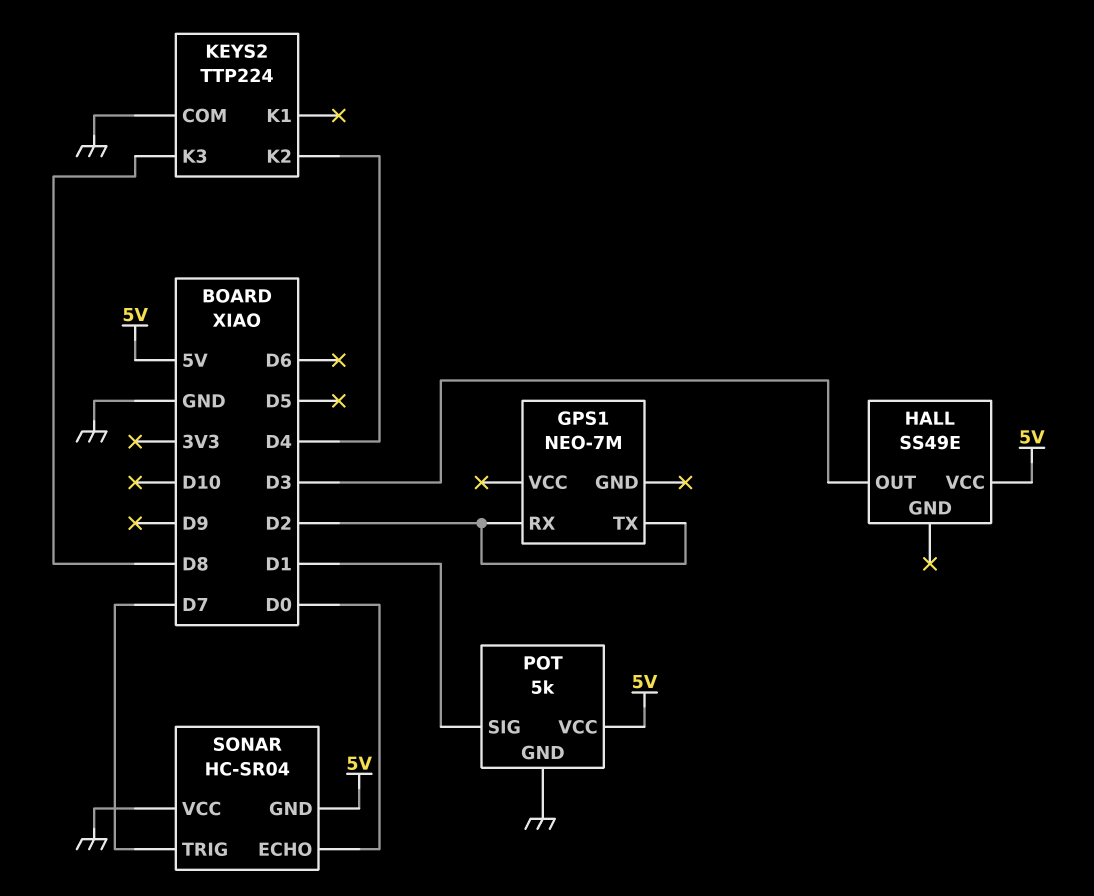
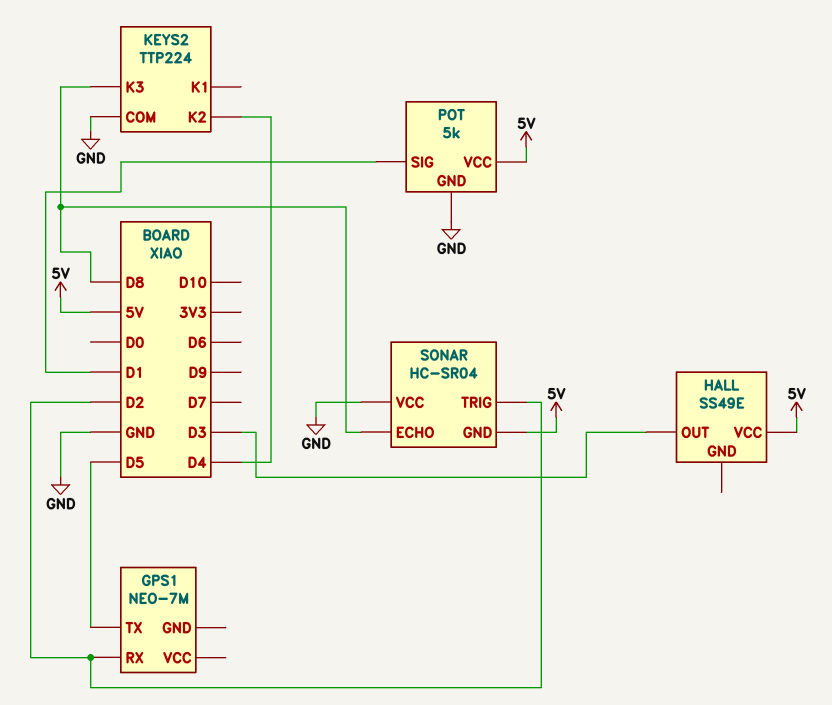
GPS1 pin TX: D2 -> D5
SONAR pin ECHO: D0 -> D8
SONAR pin TRIG: D7 -> D2

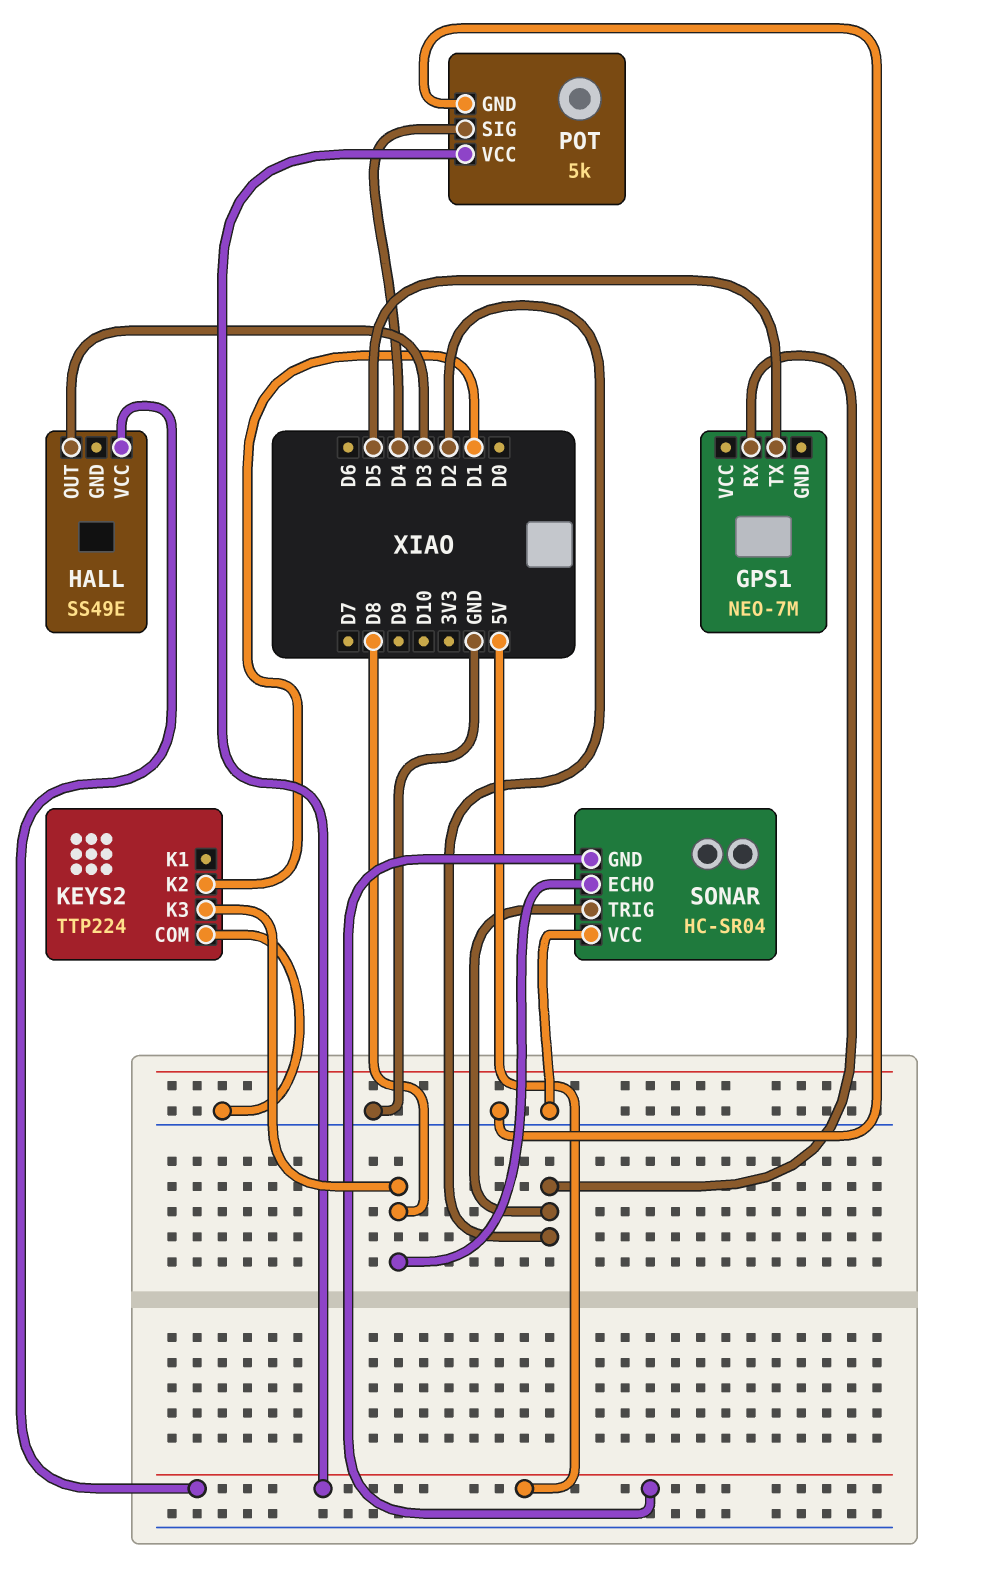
KEYS2 pin K2: D4 -> D1
POT pin SIG: D1 -> D4

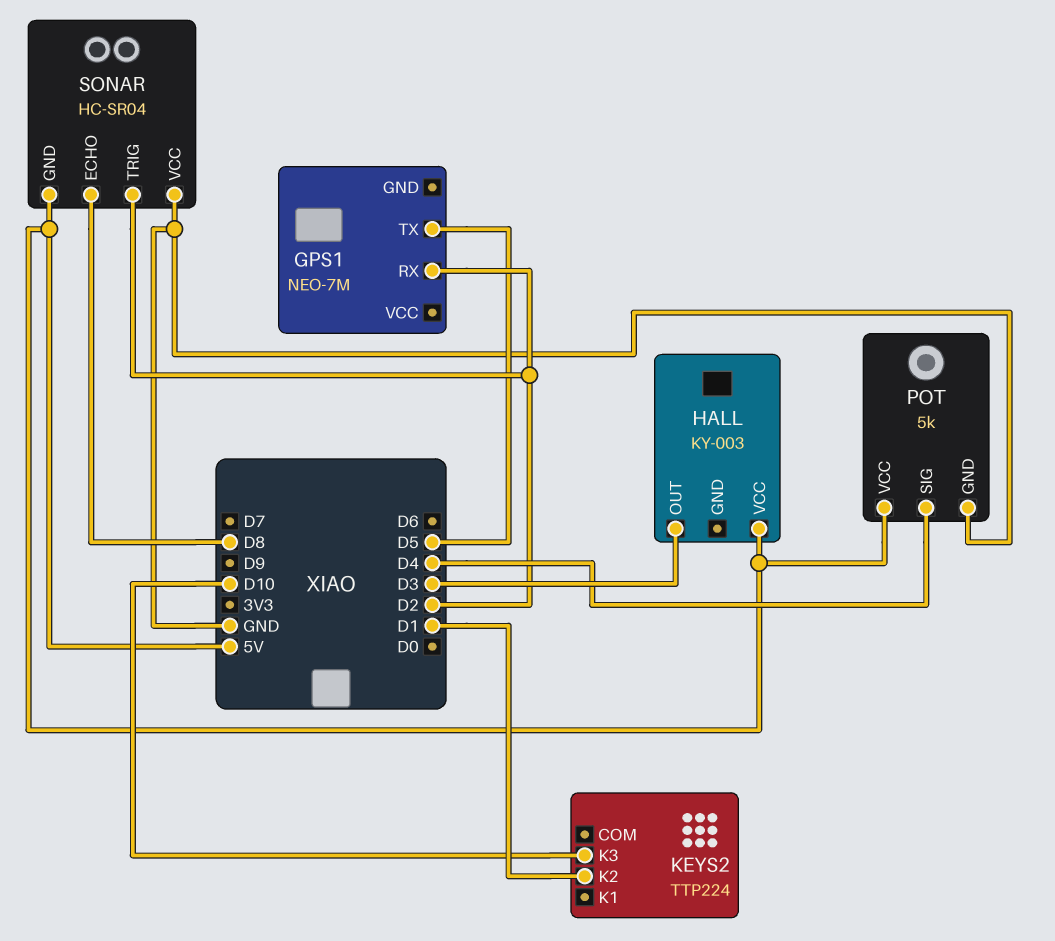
HALL: SS49E -> KY-003
KEYS2 pin COM: GND -> none
KEYS2 pin K3: D8 -> D10

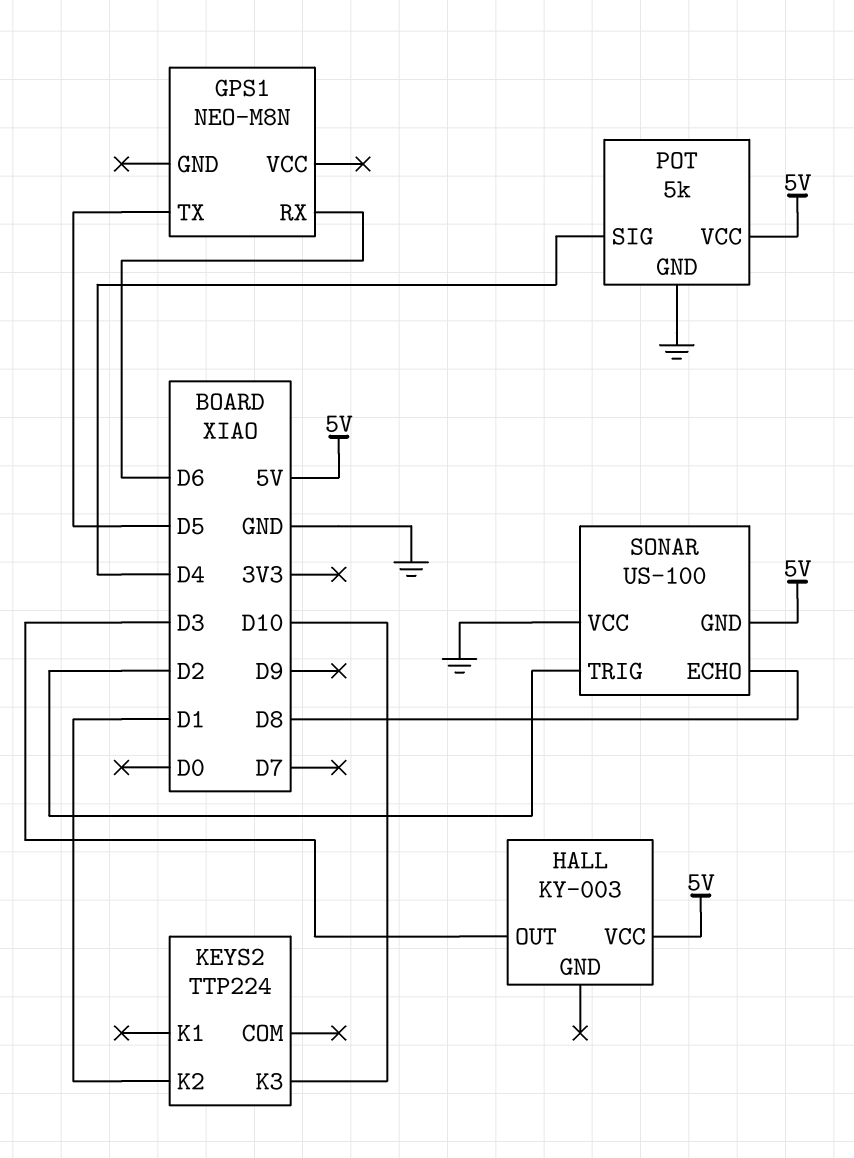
GPS1: NEO-7M -> NEO-M8N
GPS1 pin RX: D2 -> D6
SONAR: HC-SR04 -> US-100

